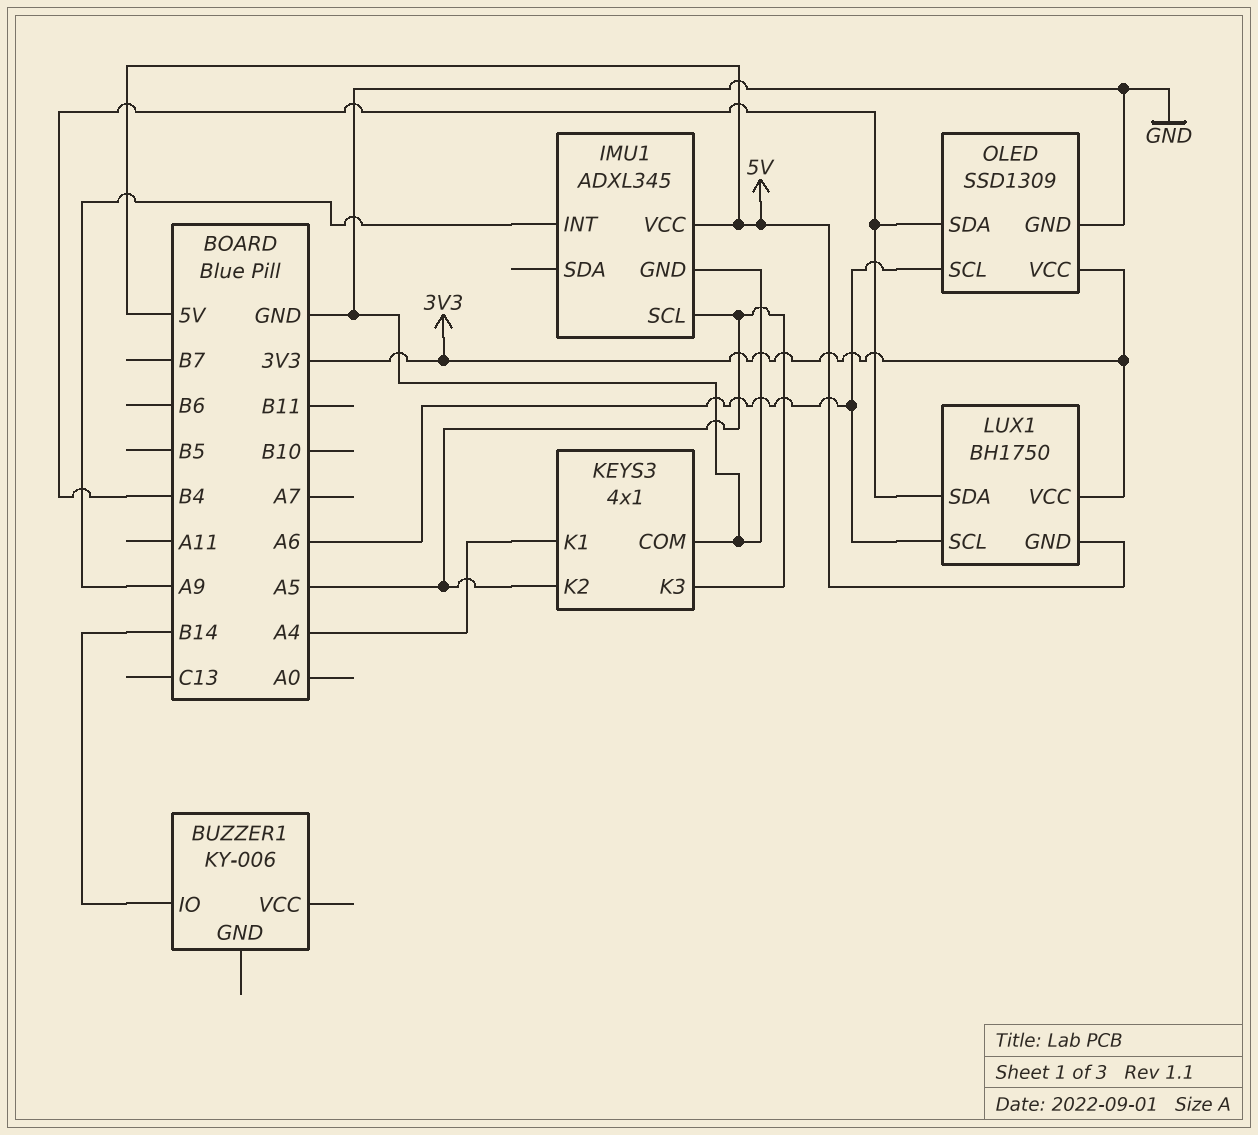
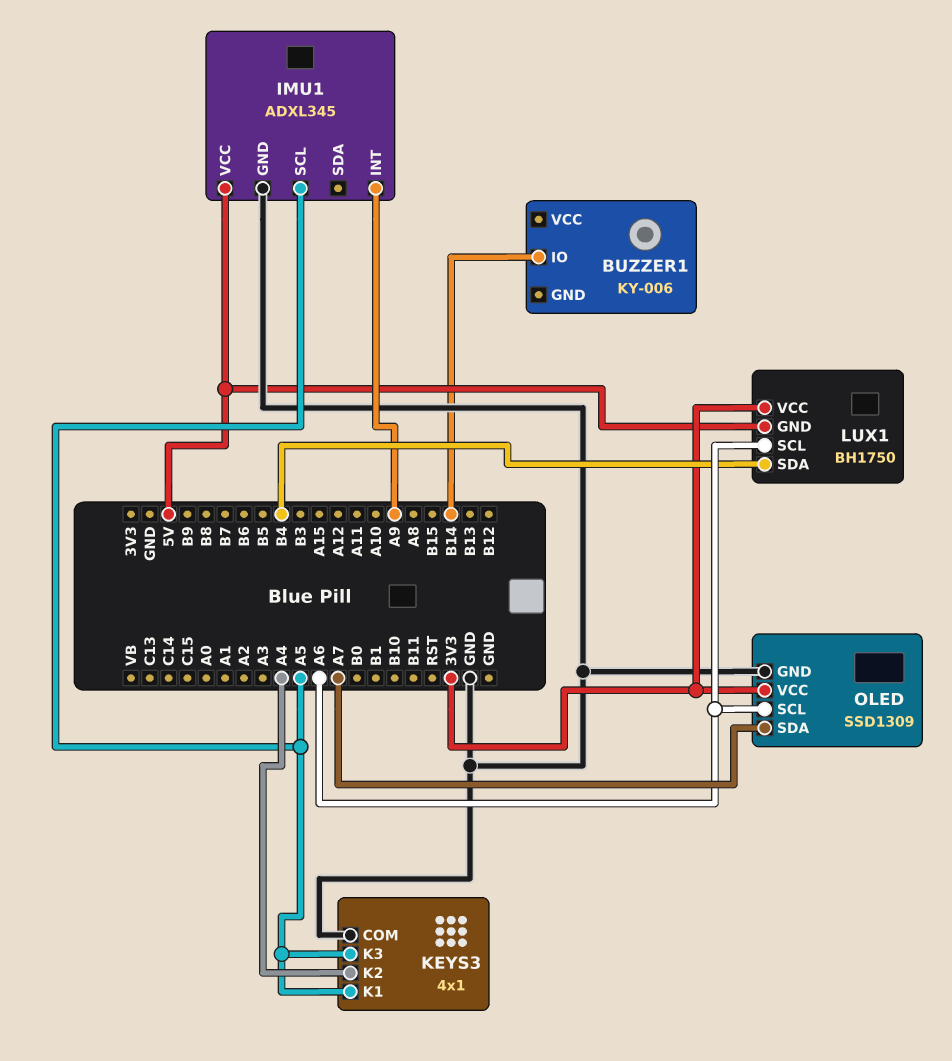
KEYS3 pin K1: A4 -> A5
KEYS3 pin K2: A5 -> A4
OLED pin SDA: B4 -> A7

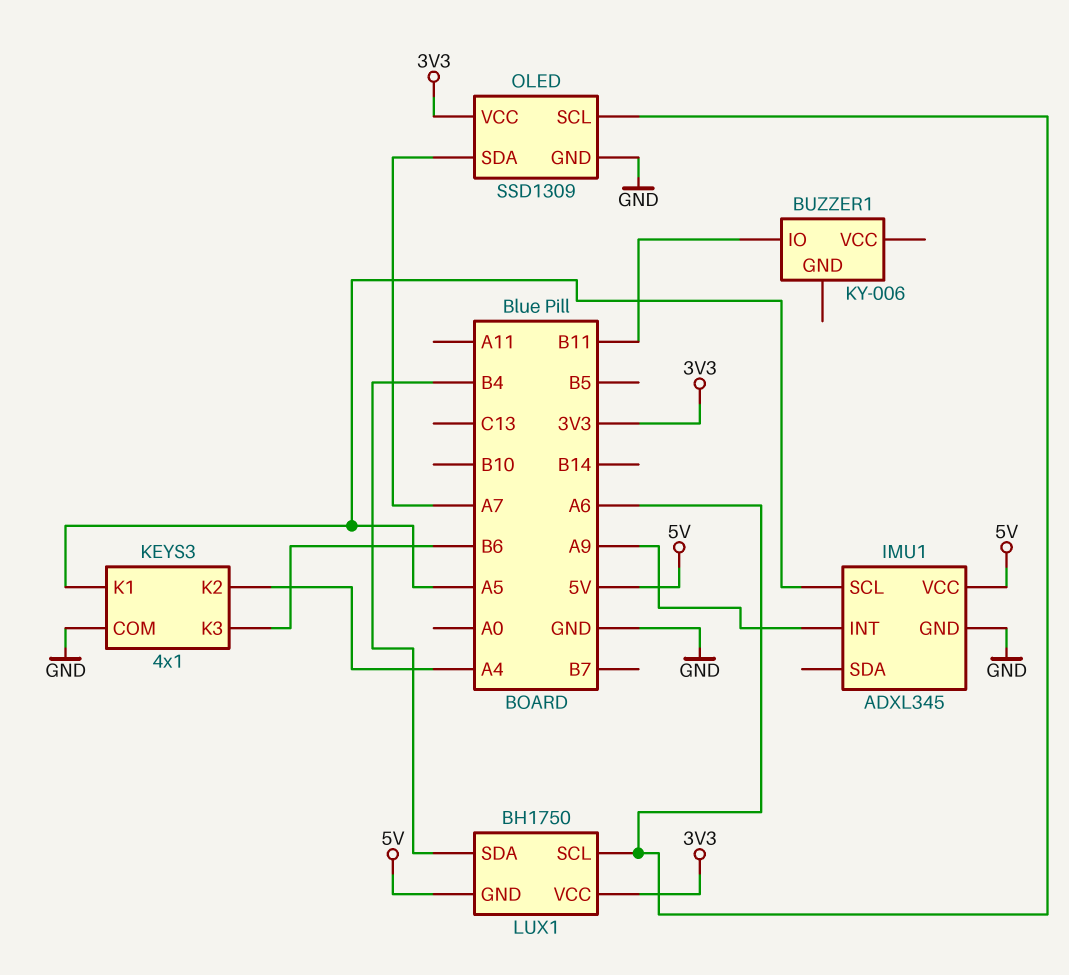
BUZZER1 pin IO: B14 -> B11
KEYS3 pin K3: A5 -> B6

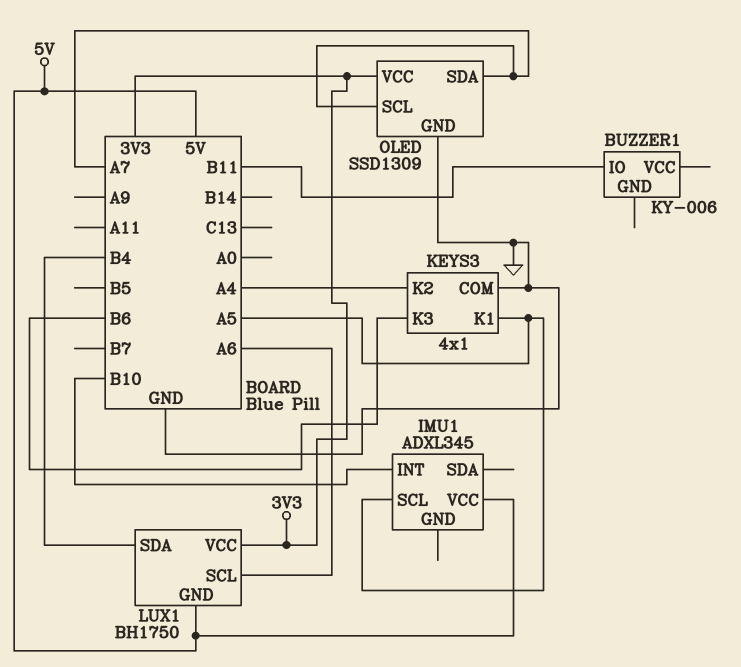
IMU1 pin GND: GND -> none
IMU1 pin INT: A9 -> B10
OLED pin SCL: A6 -> A7

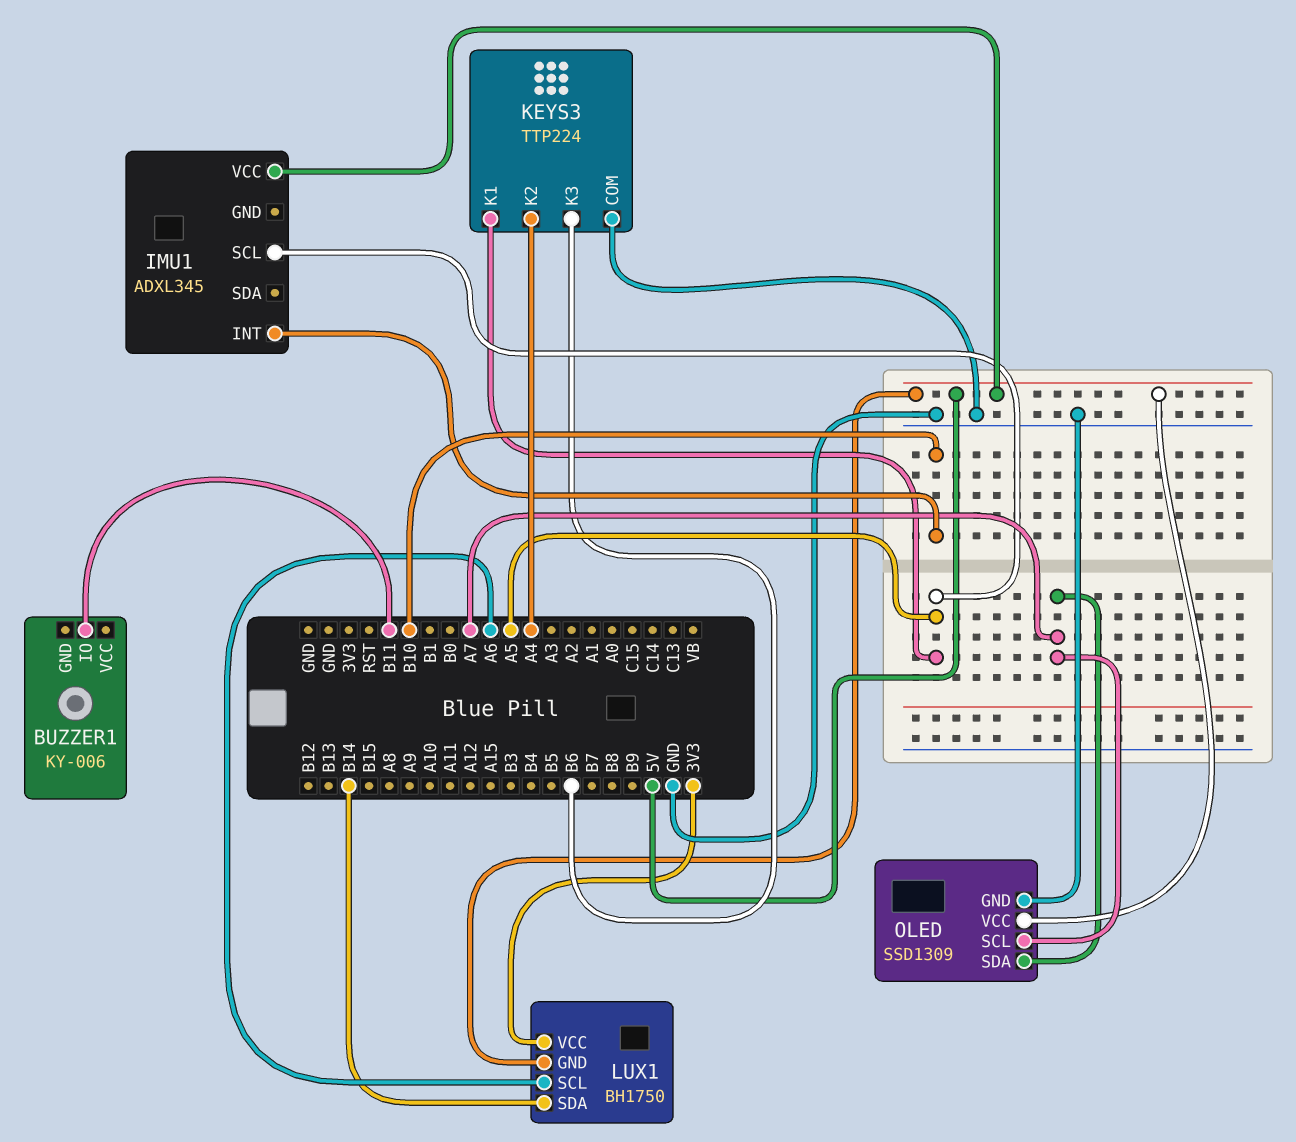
KEYS3: 4x1 -> TTP224
LUX1 pin SDA: B4 -> B14
OLED pin VCC: 3V3 -> 5V

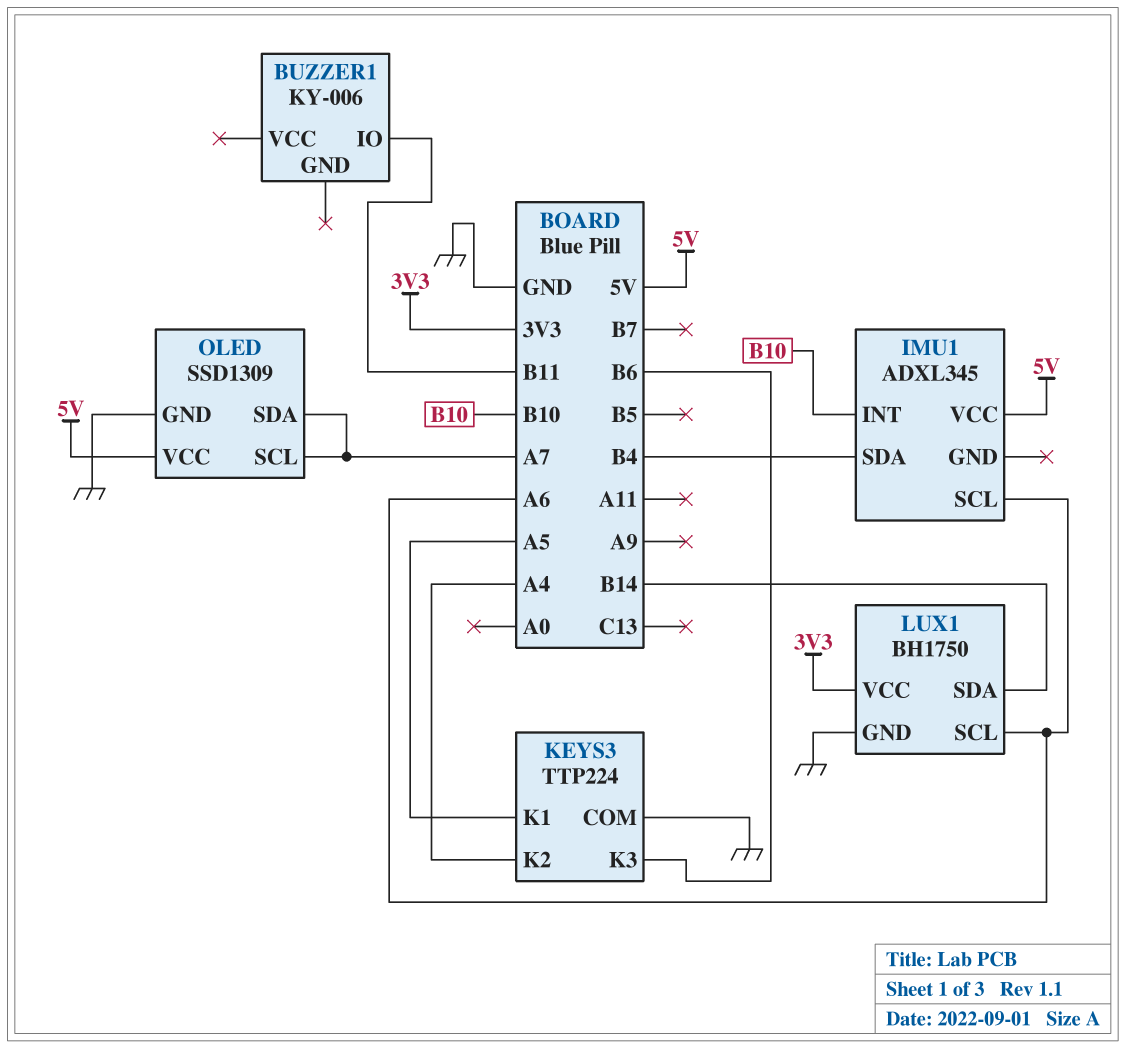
IMU1 pin SCL: A5 -> A6
IMU1 pin SDA: none -> B4
LUX1 pin GND: 5V -> GND

